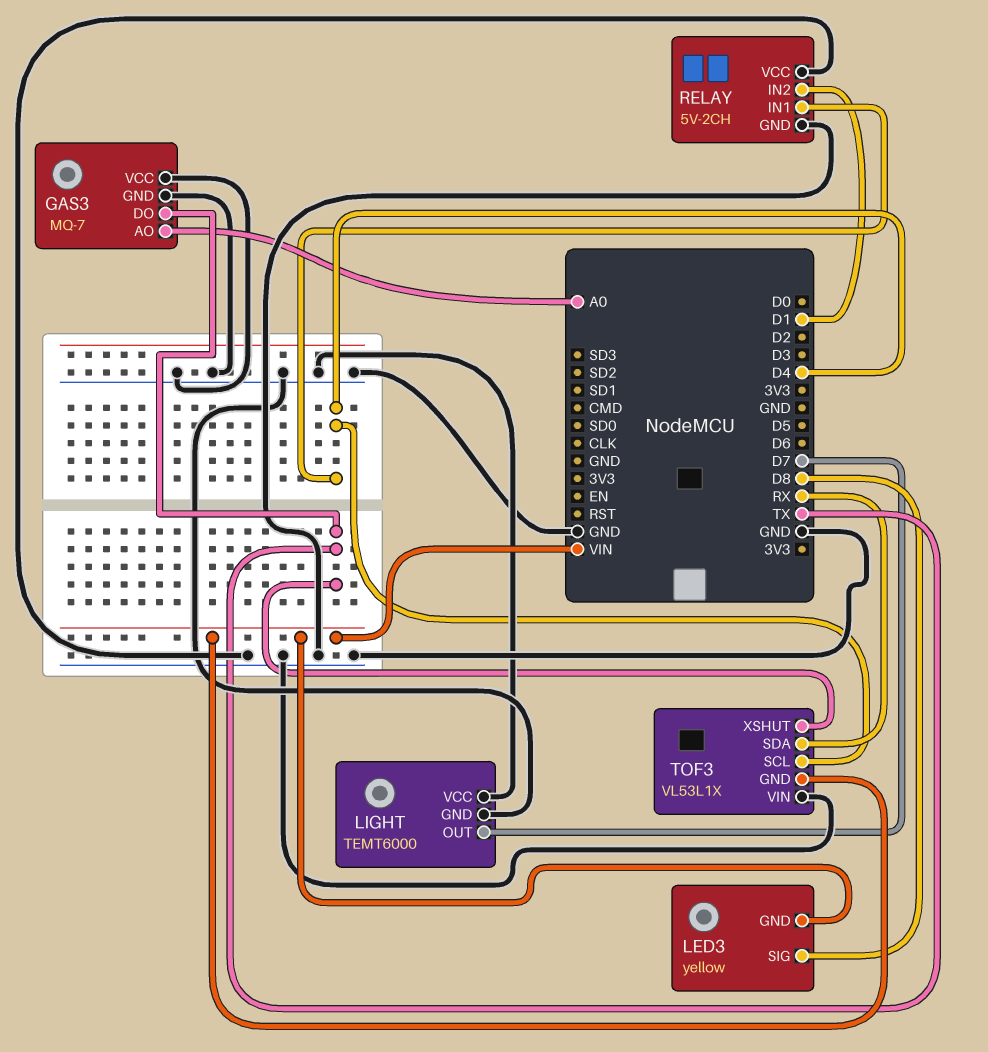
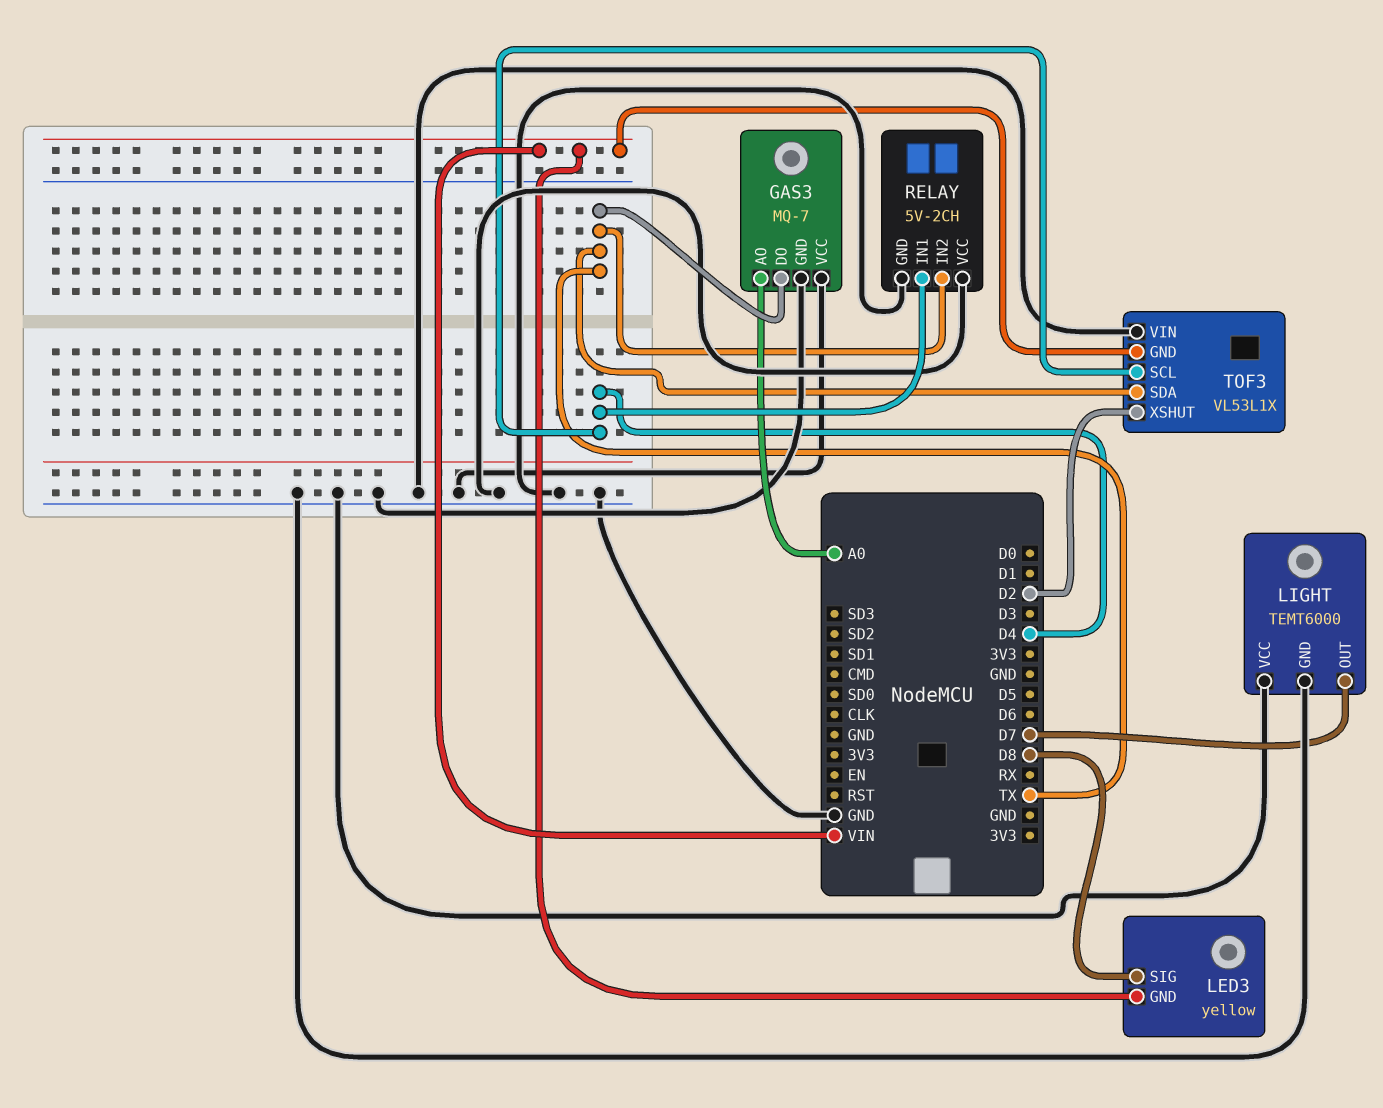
RELAY pin IN2: D1 -> TX
TOF3 pin SDA: RX -> TX
TOF3 pin XSHUT: TX -> D2

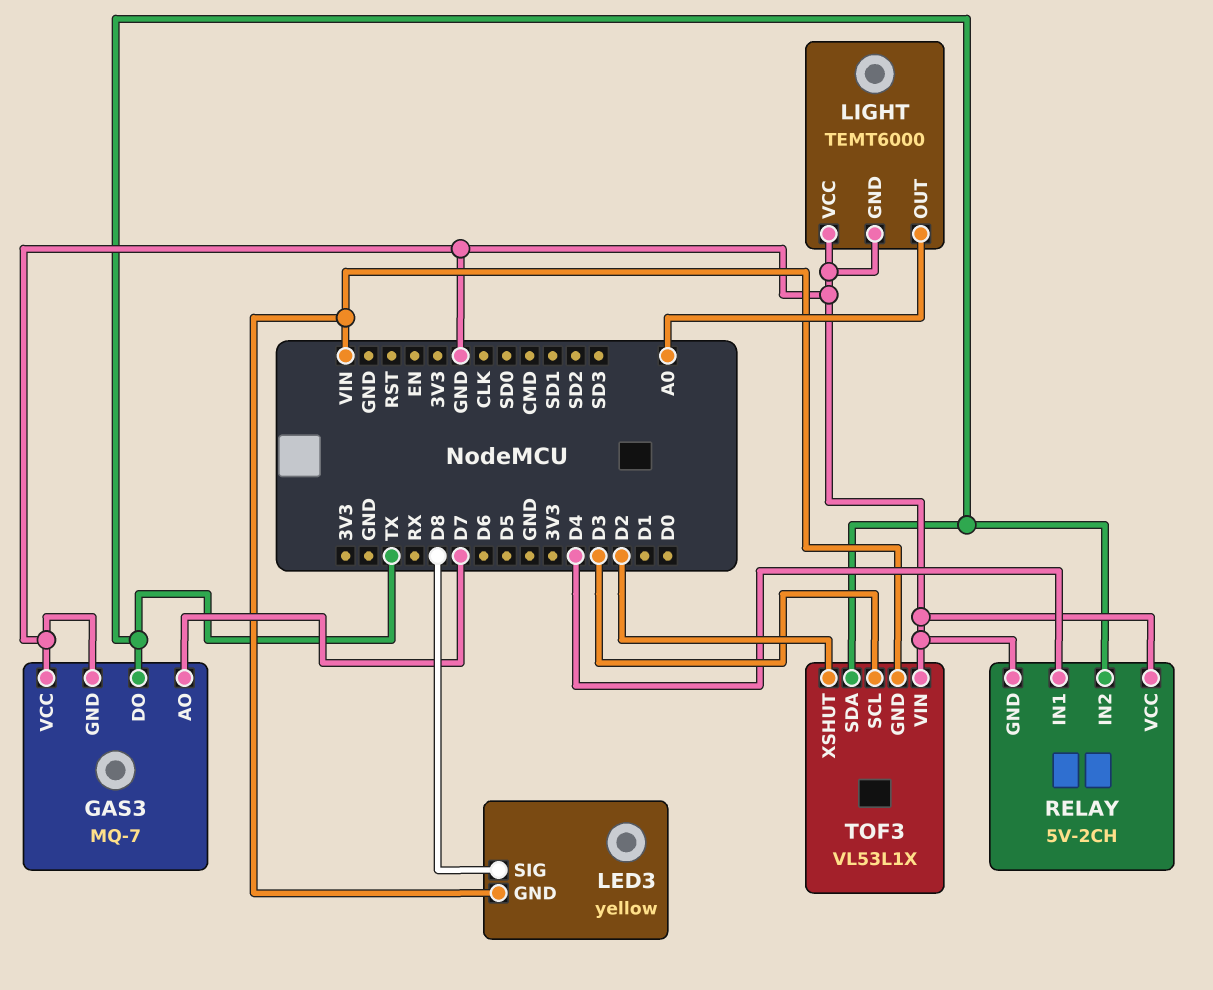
GAS3 pin AO: A0 -> D7
LIGHT pin OUT: D7 -> A0
TOF3 pin SCL: D4 -> D3

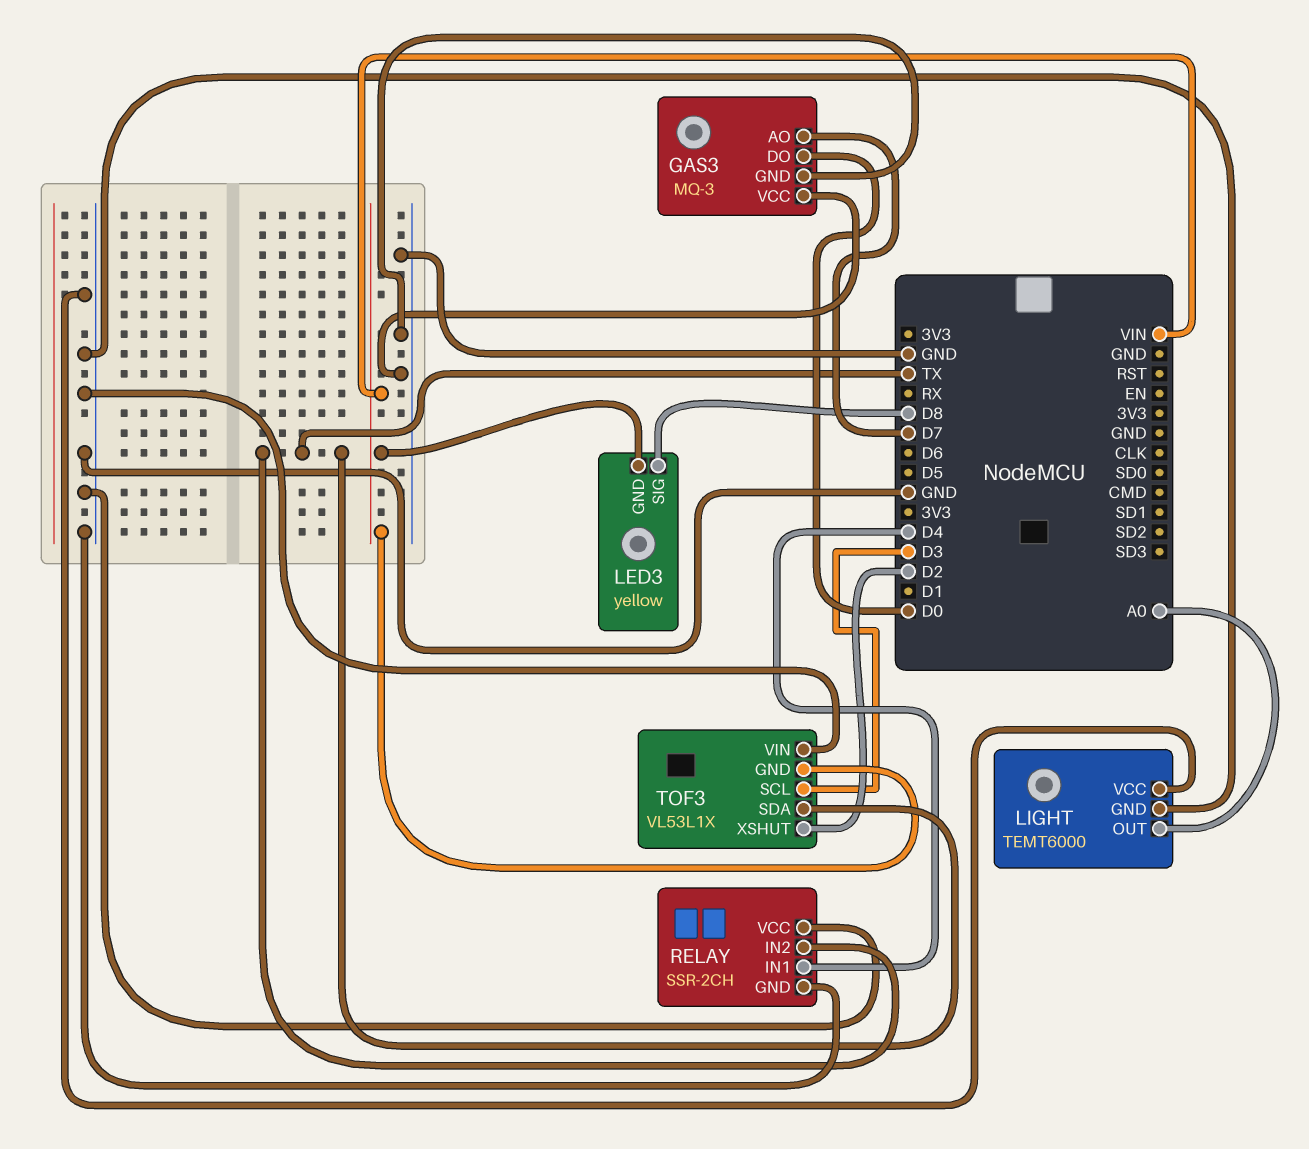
GAS3: MQ-7 -> MQ-3
GAS3 pin DO: TX -> D0
RELAY: 5V-2CH -> SSR-2CH

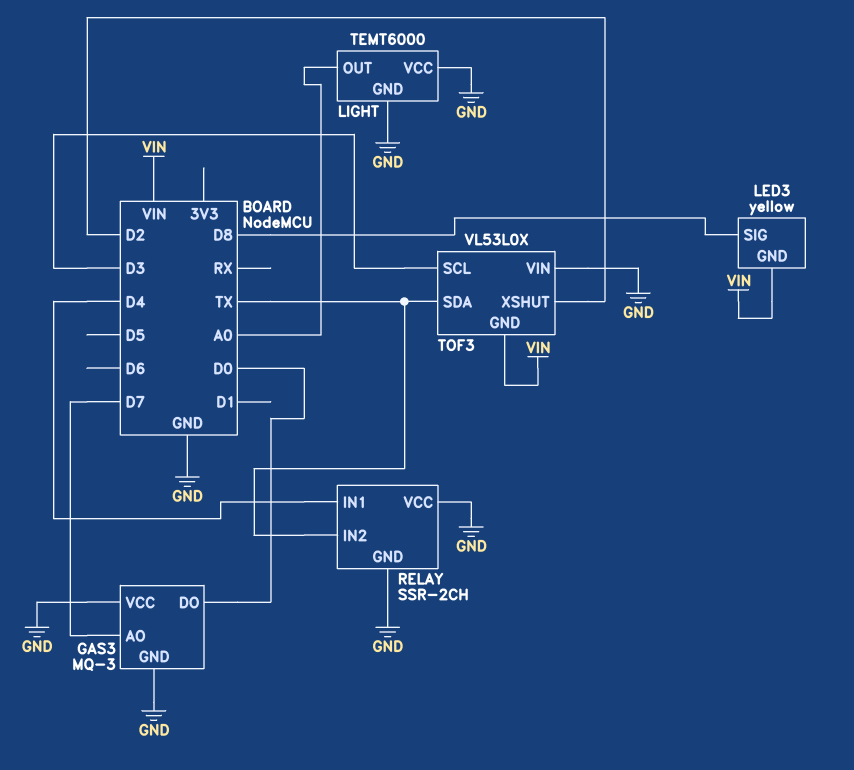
TOF3: VL53L1X -> VL53L0X

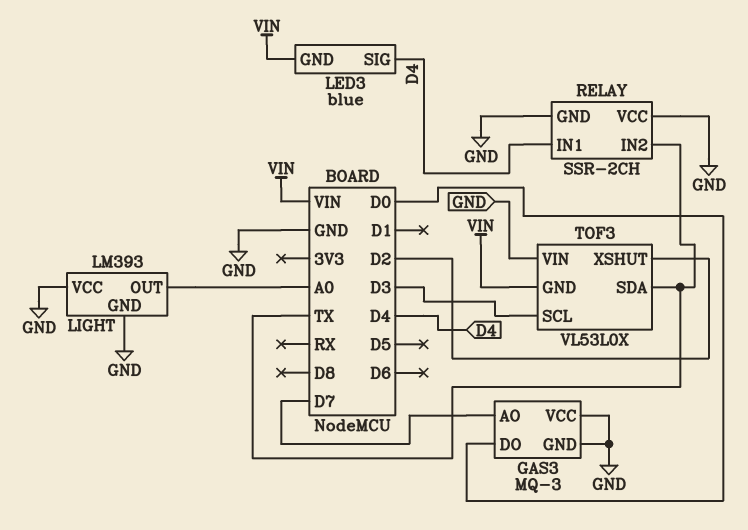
LED3: yellow -> blue
LED3 pin SIG: D8 -> D4
LIGHT: TEMT6000 -> LM393

